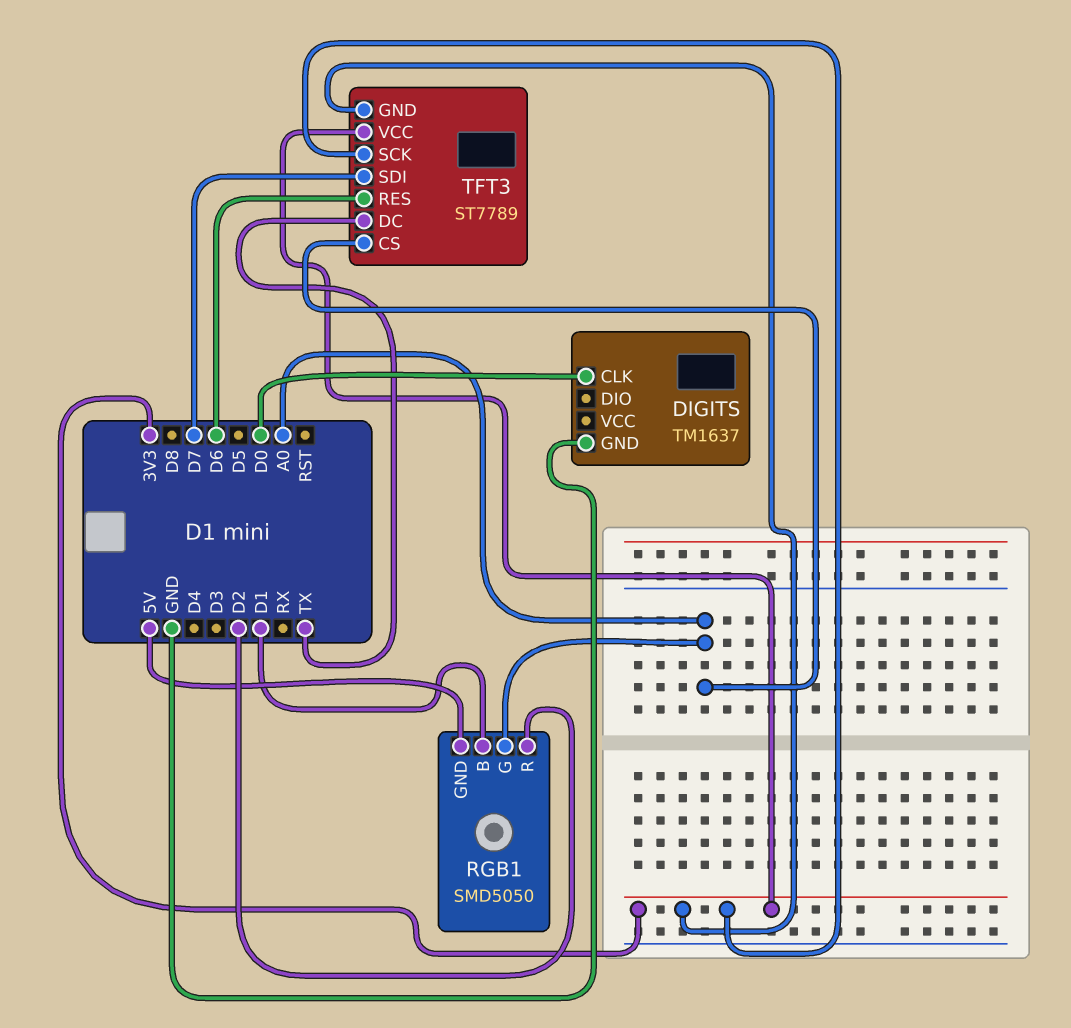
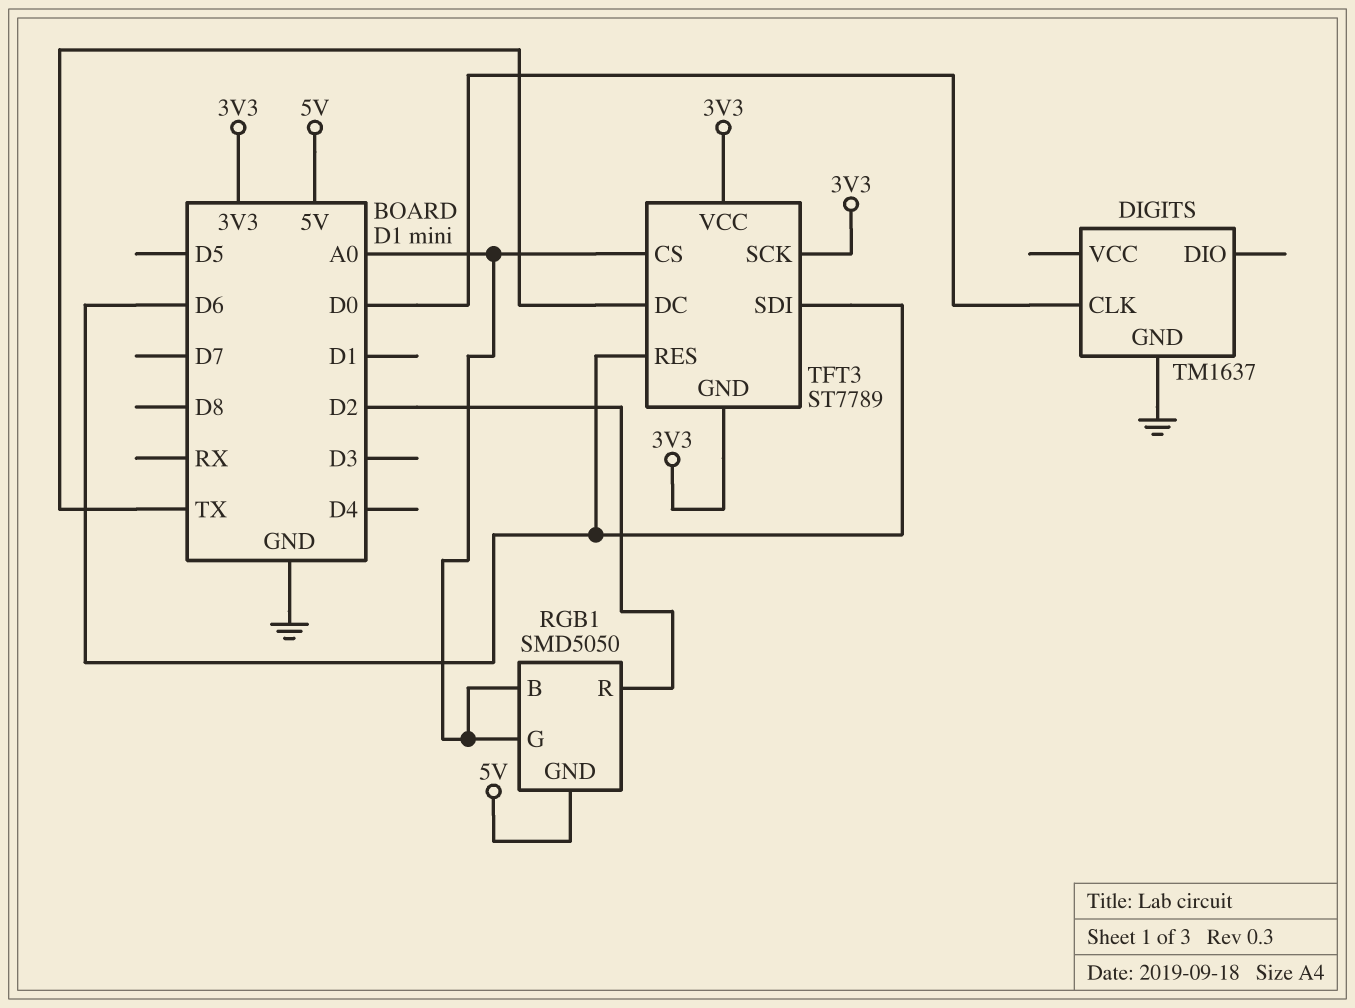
RGB1 pin B: D1 -> A0
TFT3 pin SDI: D7 -> D6

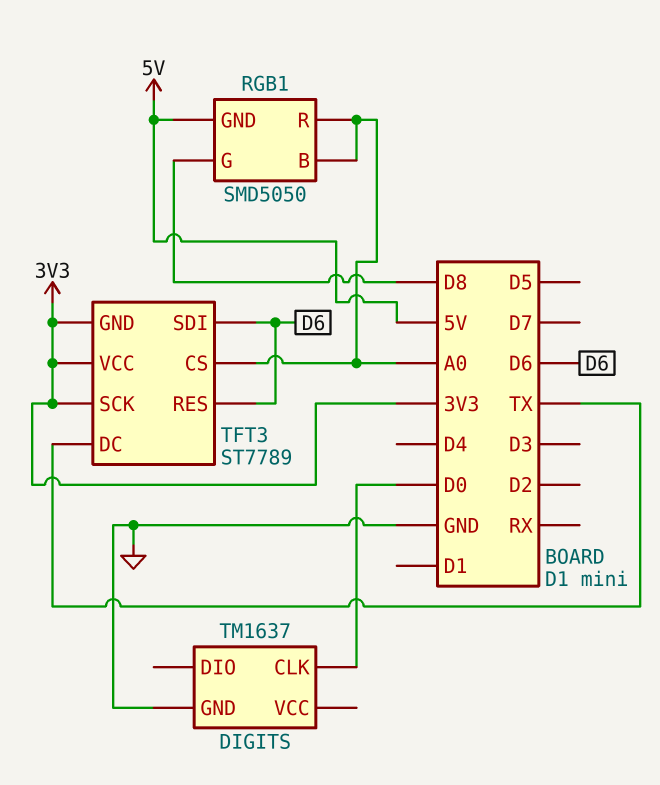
RGB1 pin G: A0 -> D8
RGB1 pin R: D2 -> A0

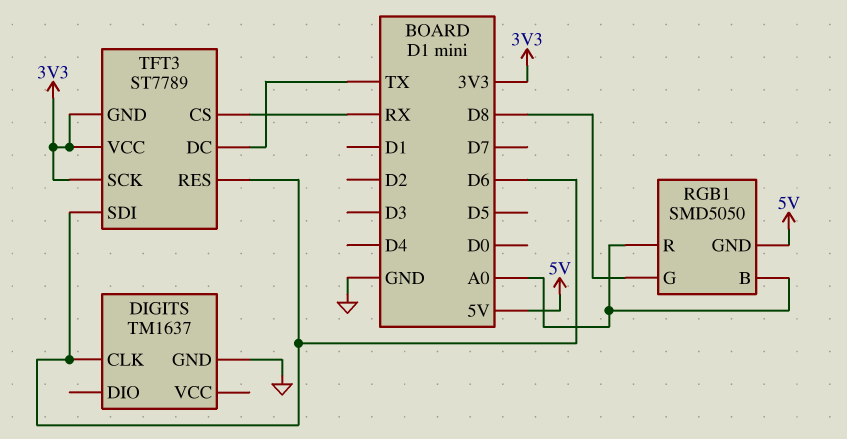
DIGITS pin CLK: D0 -> D6
TFT3 pin CS: A0 -> RX

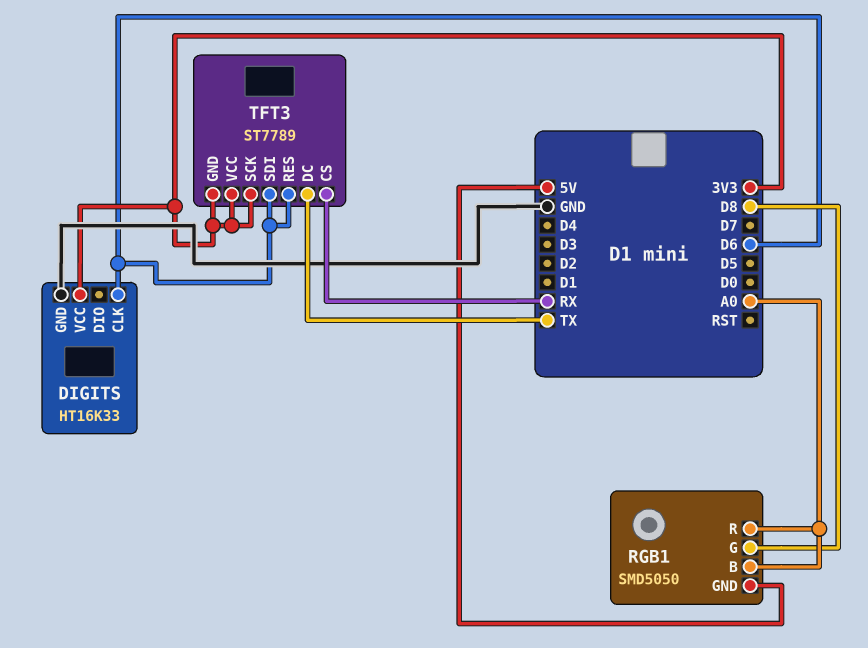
DIGITS: TM1637 -> HT16K33
DIGITS pin VCC: none -> 3V3

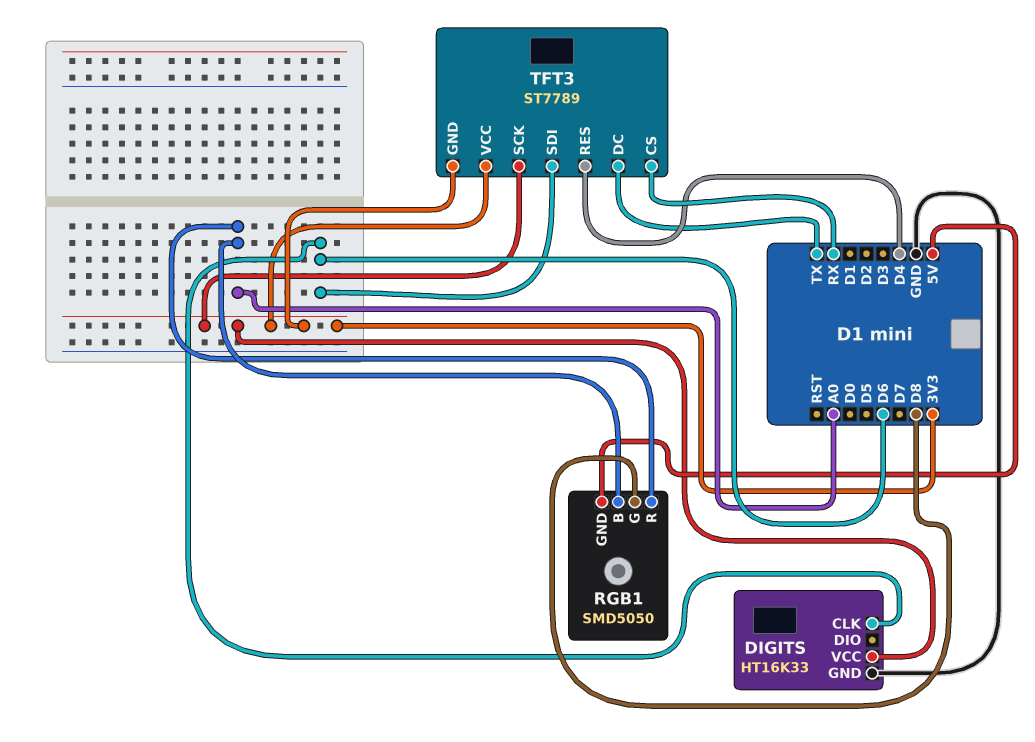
TFT3 pin RES: D6 -> D4

